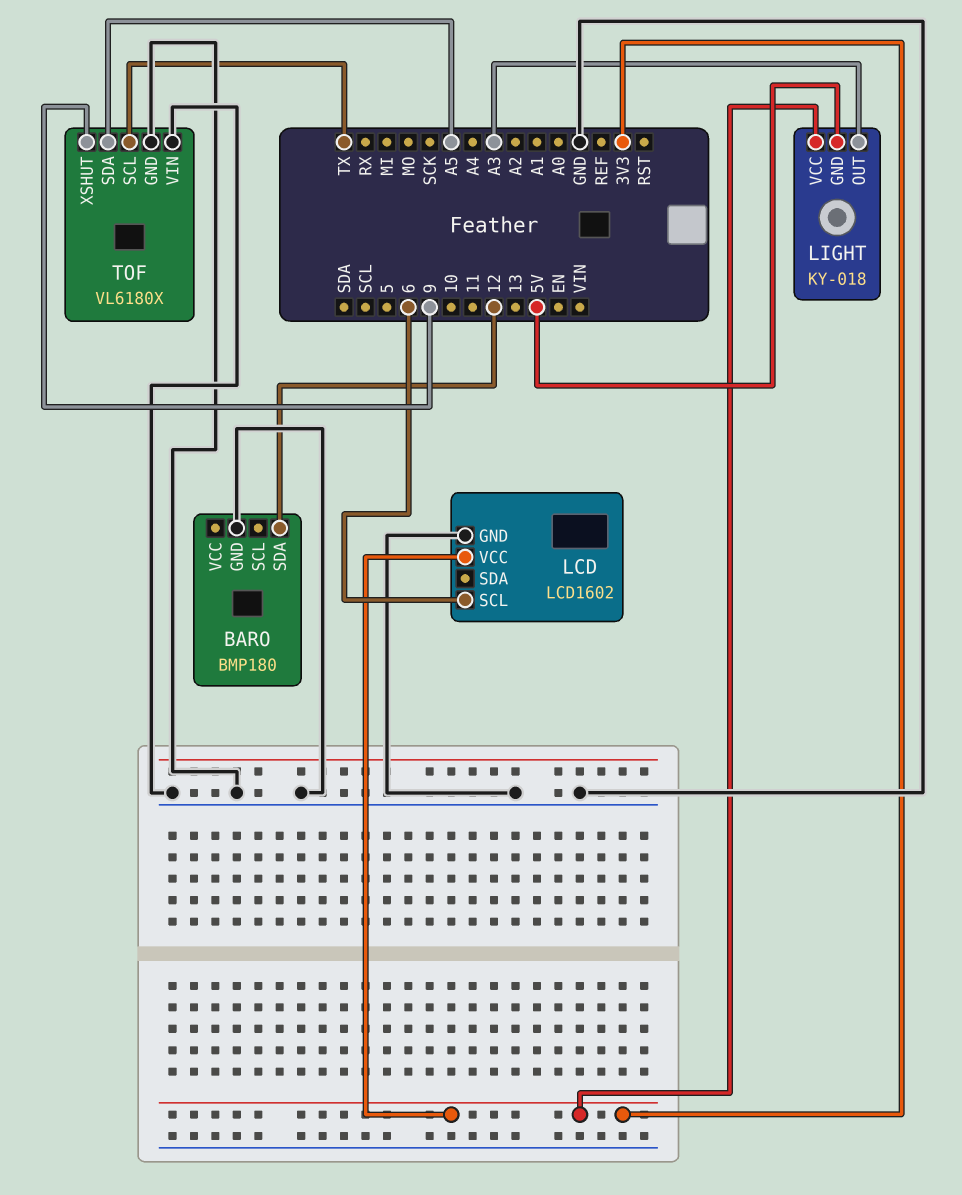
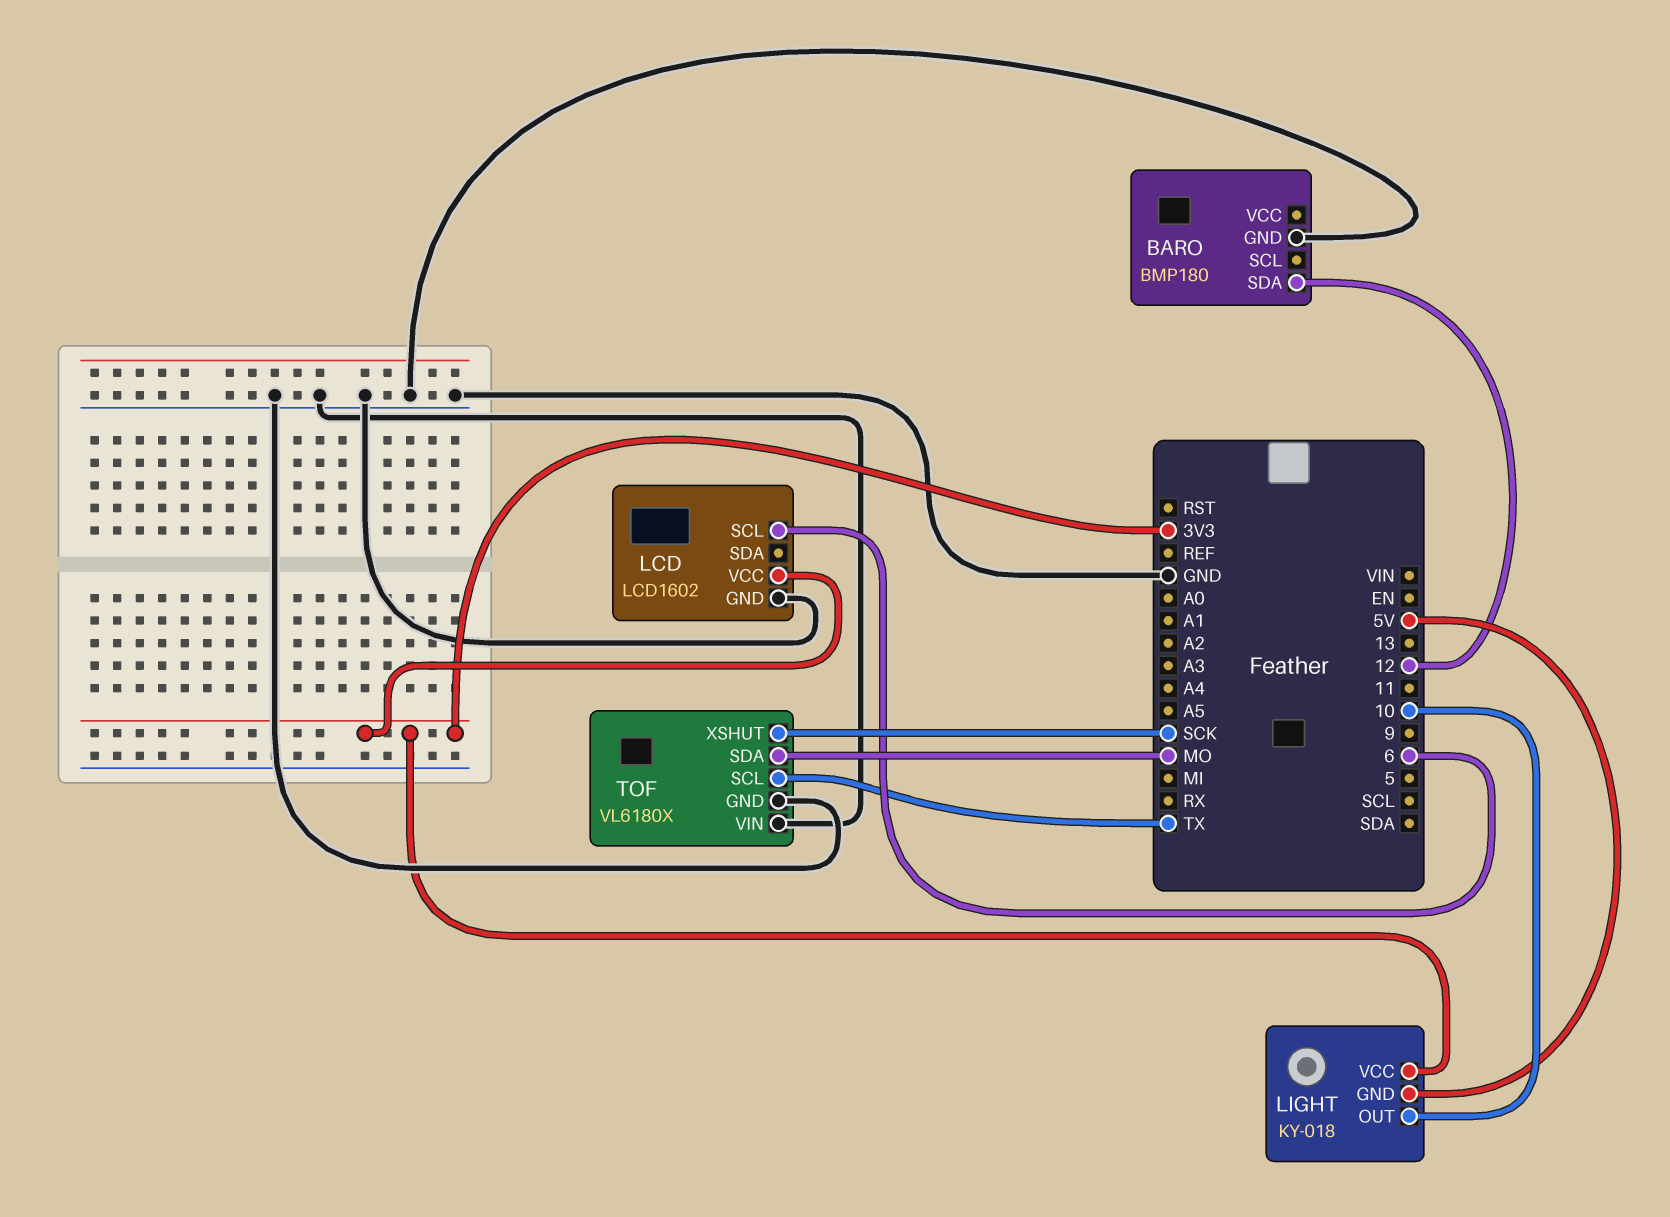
LIGHT pin OUT: A3 -> 10
TOF pin SDA: A5 -> MO
TOF pin XSHUT: 9 -> SCK

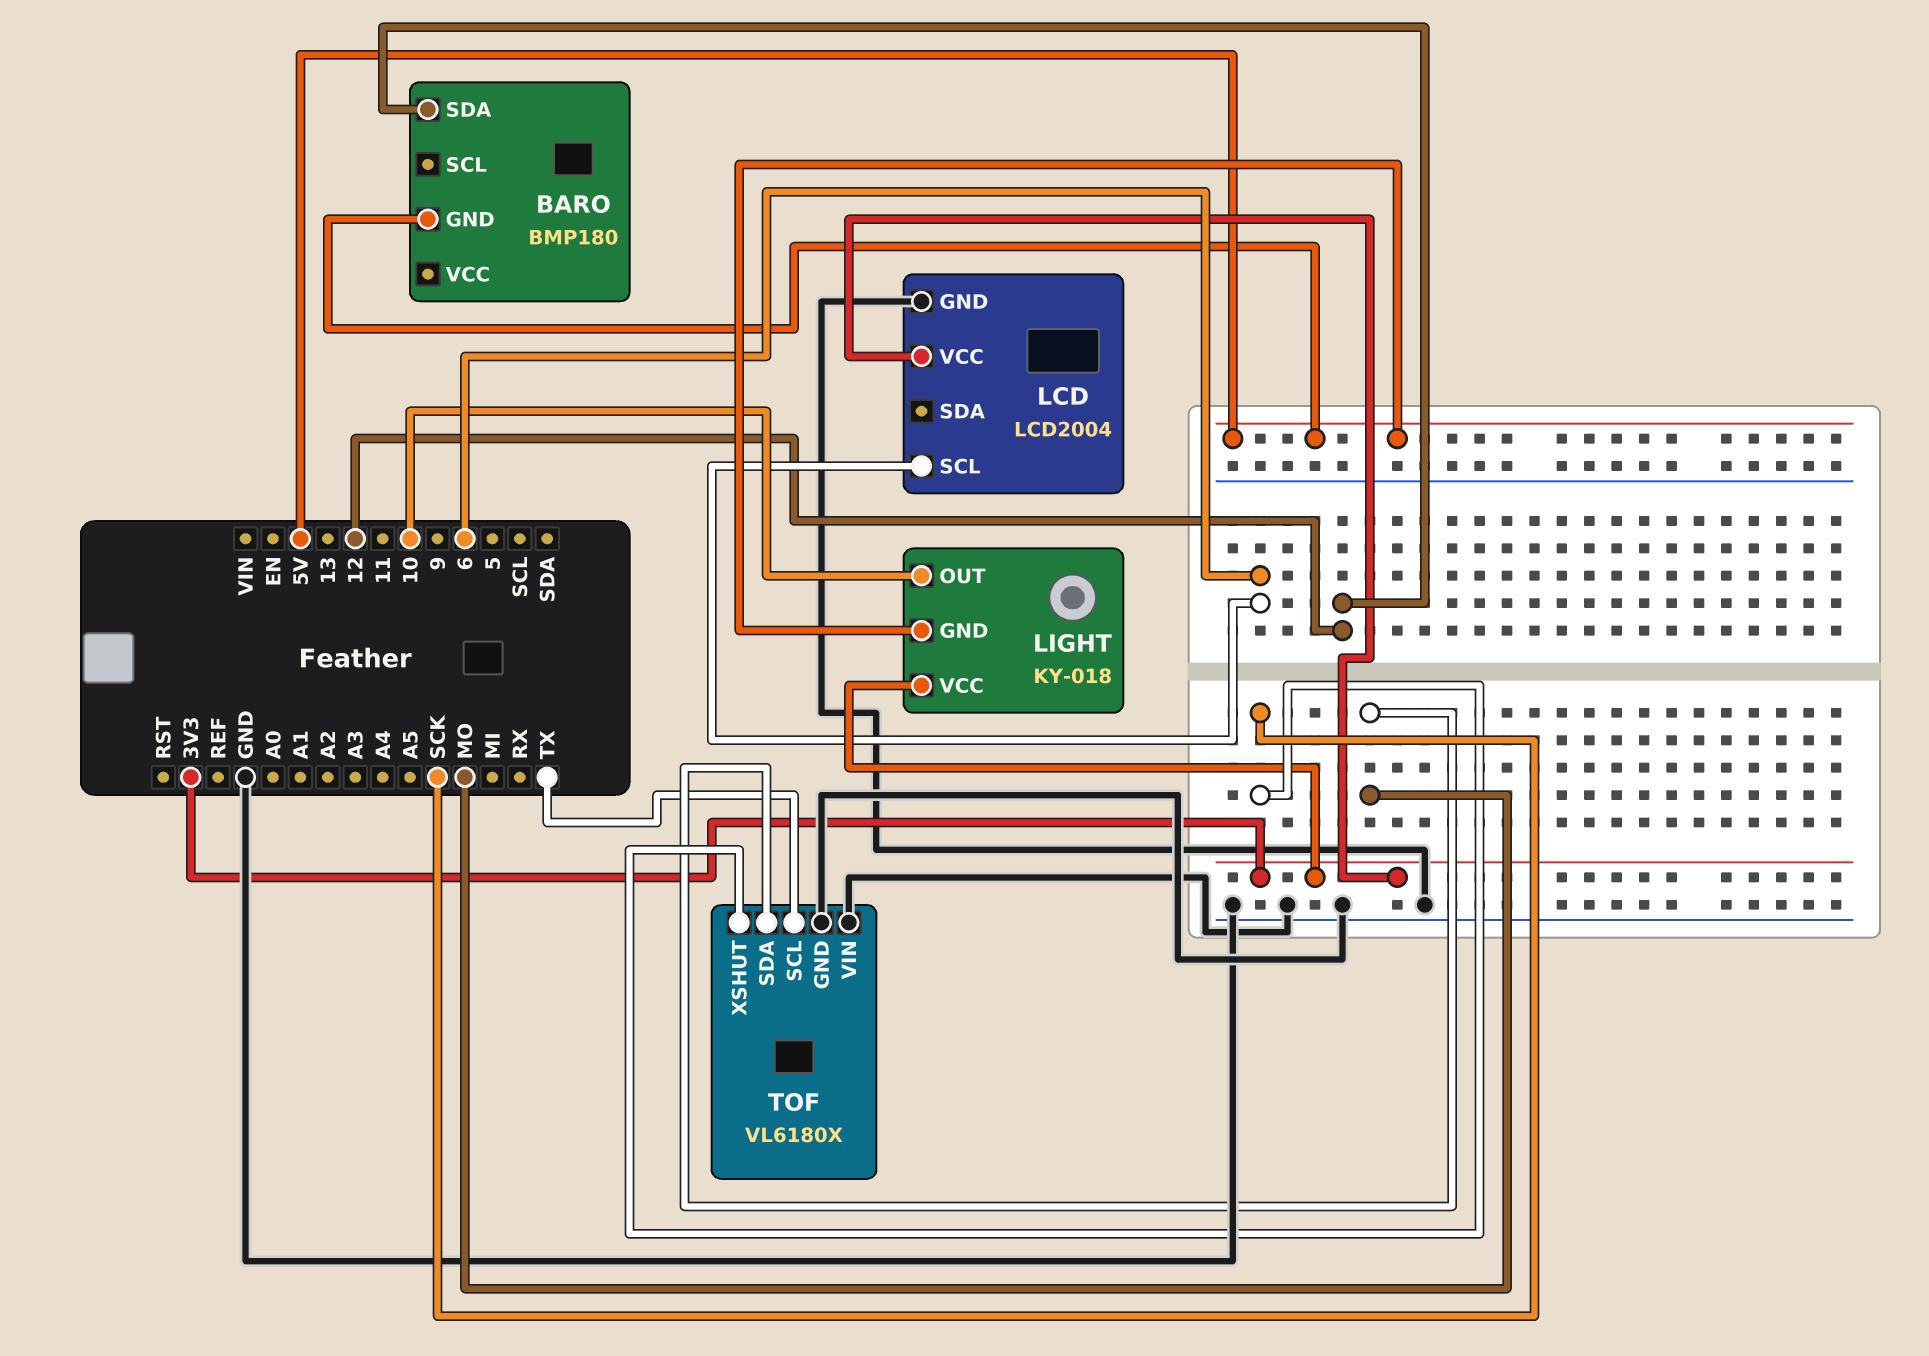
BARO pin GND: GND -> 5V
LCD: LCD1602 -> LCD2004

